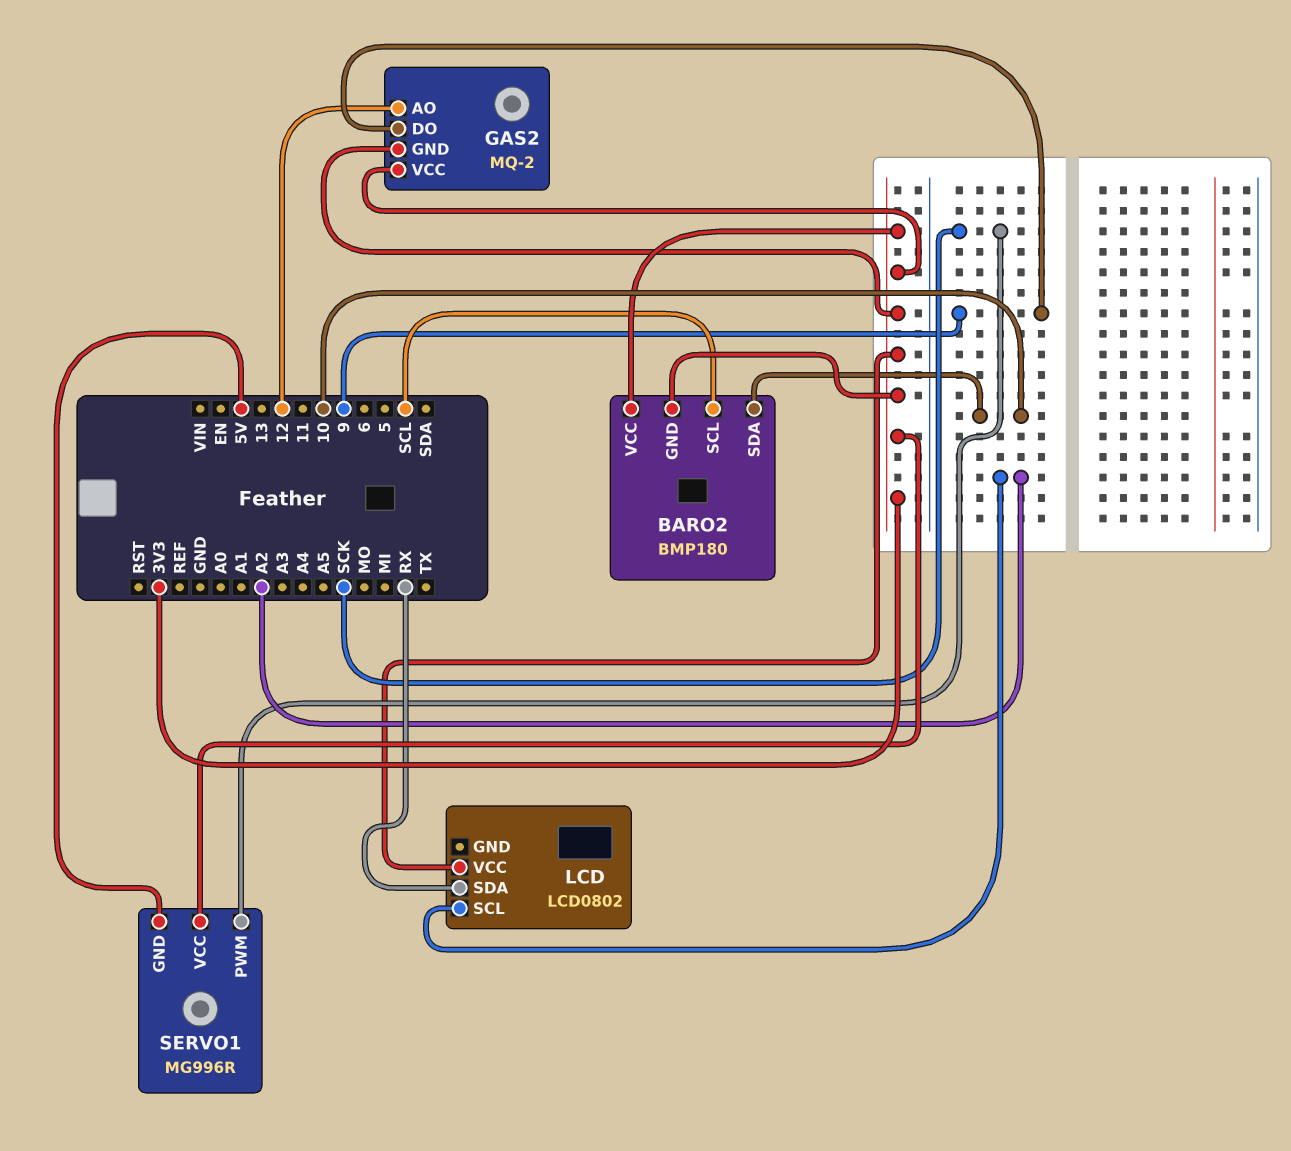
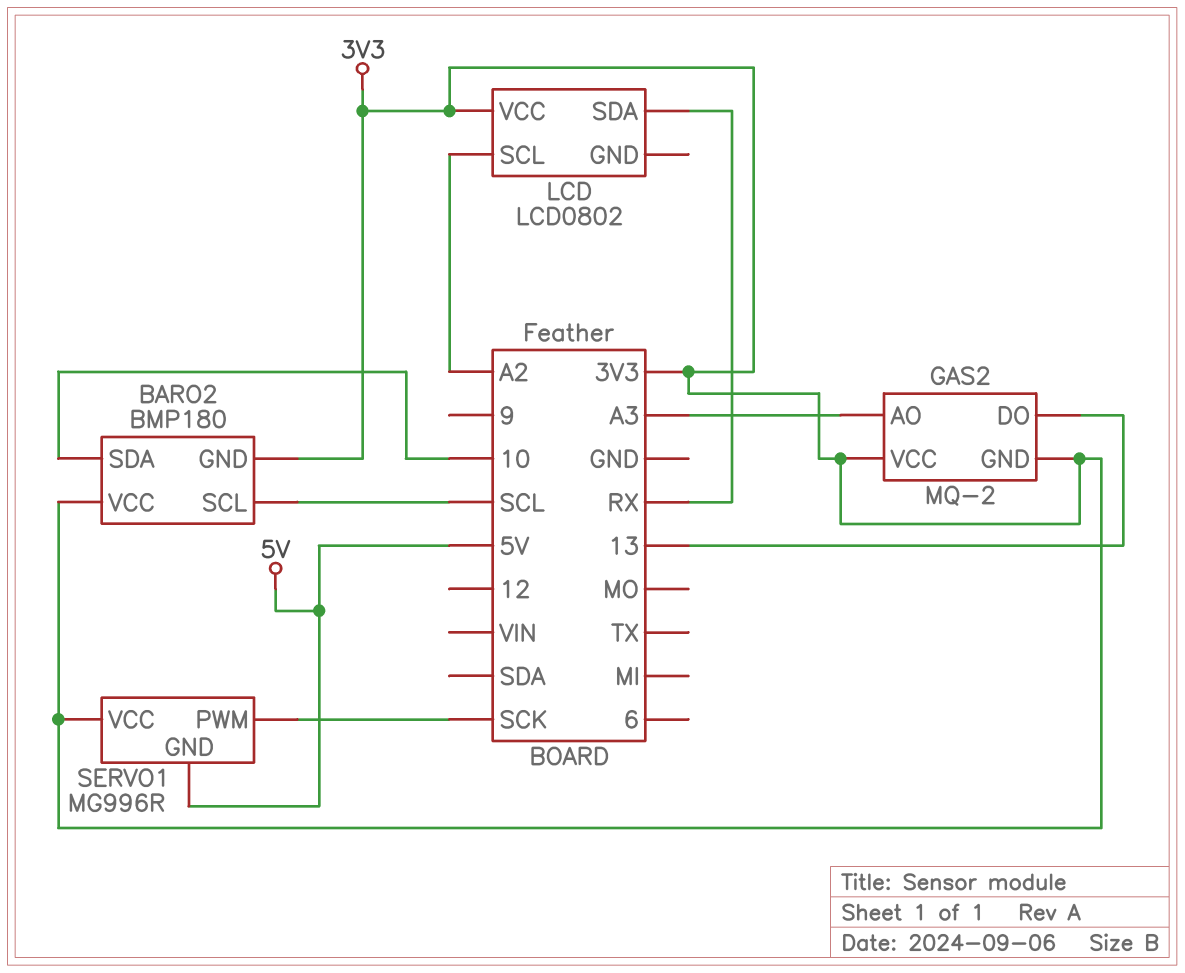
GAS2 pin AO: 12 -> A3
GAS2 pin DO: 9 -> 13

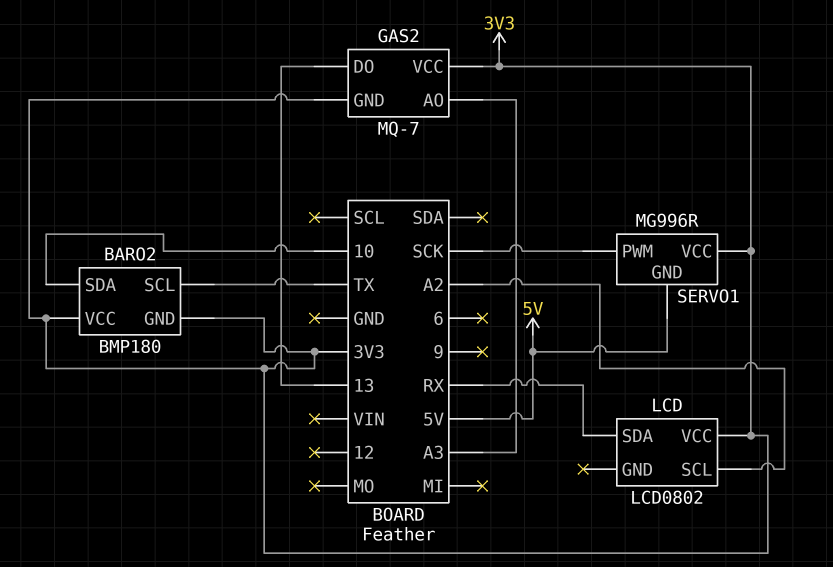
BARO2 pin SCL: SCL -> TX
GAS2: MQ-2 -> MQ-7

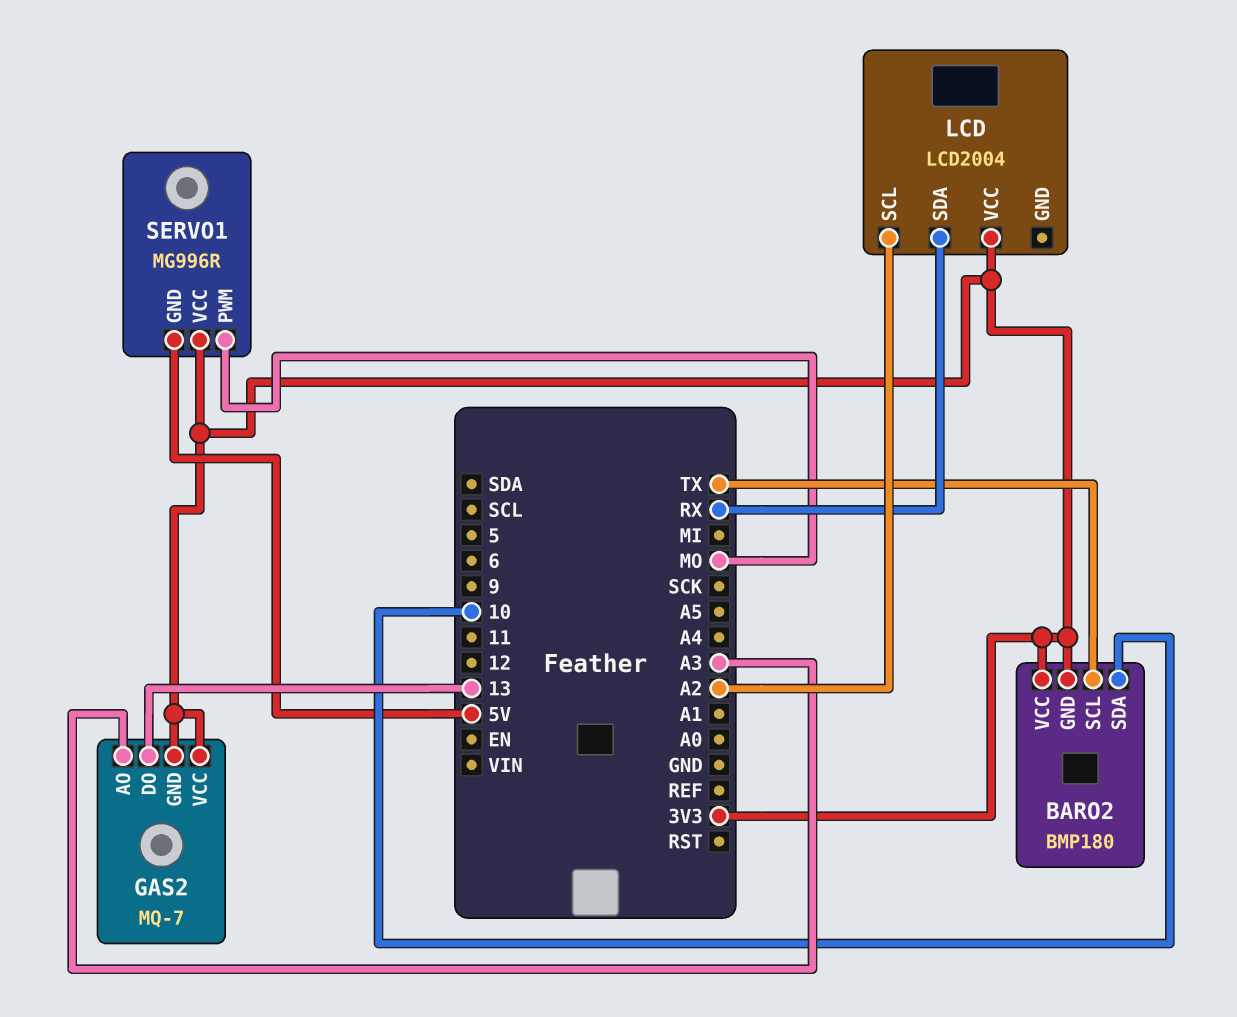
LCD: LCD0802 -> LCD2004
SERVO1 pin PWM: SCK -> MO

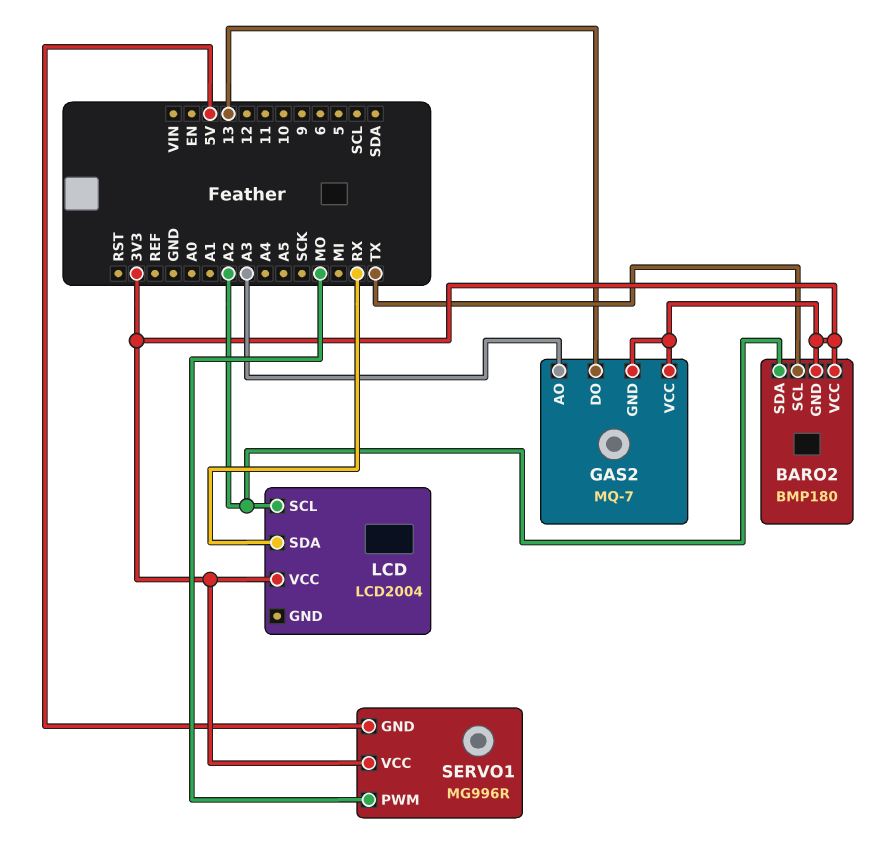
BARO2 pin SDA: 10 -> A2

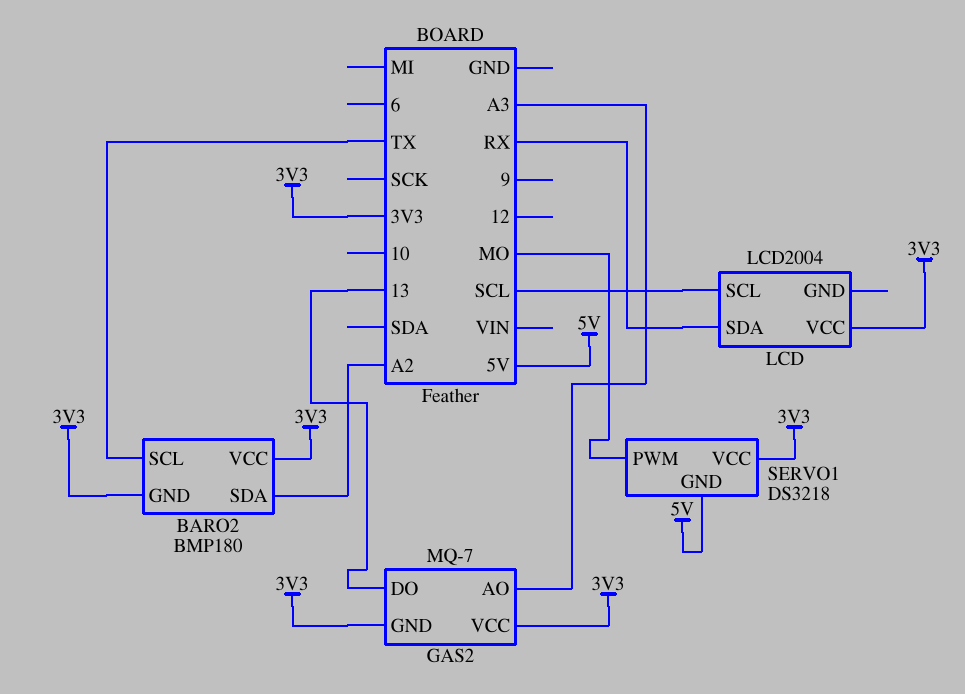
LCD pin SCL: A2 -> SCL
SERVO1: MG996R -> DS3218

